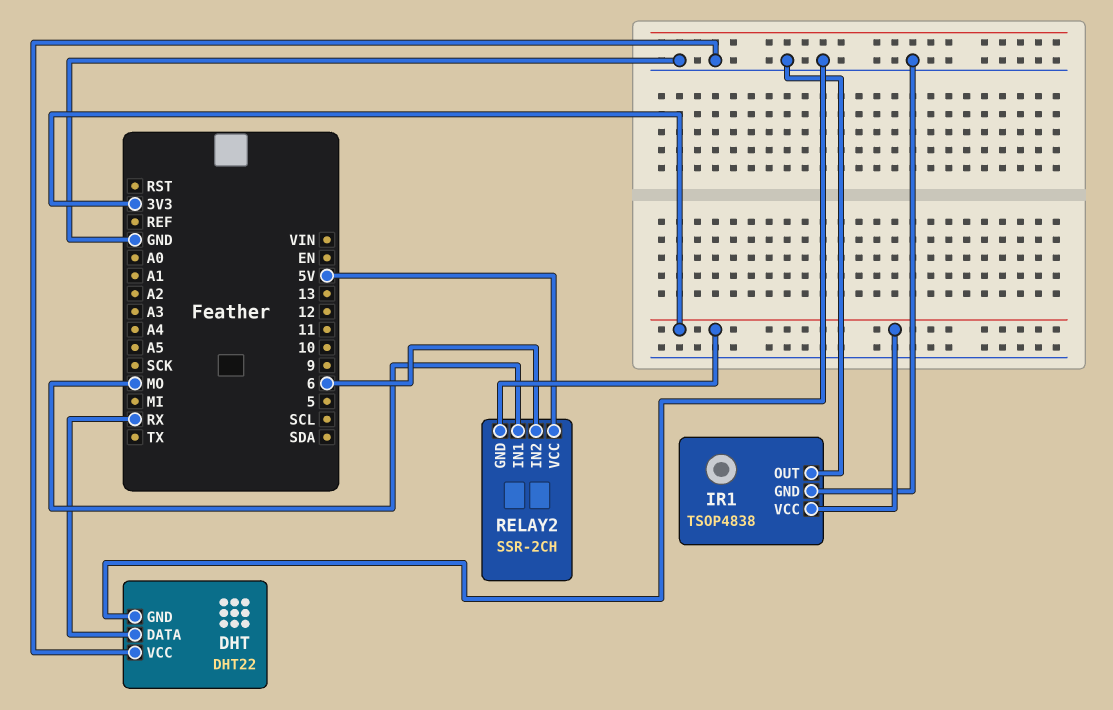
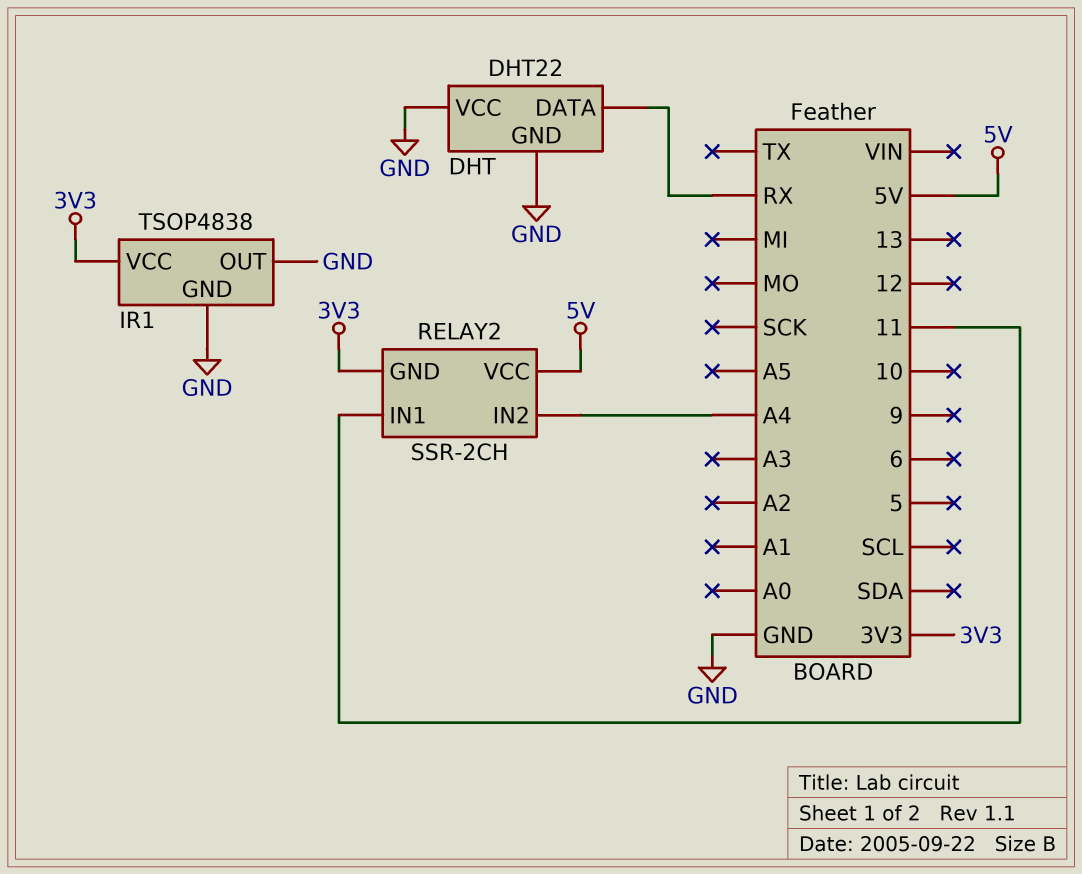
RELAY2 pin IN1: MO -> 11
RELAY2 pin IN2: 6 -> A4

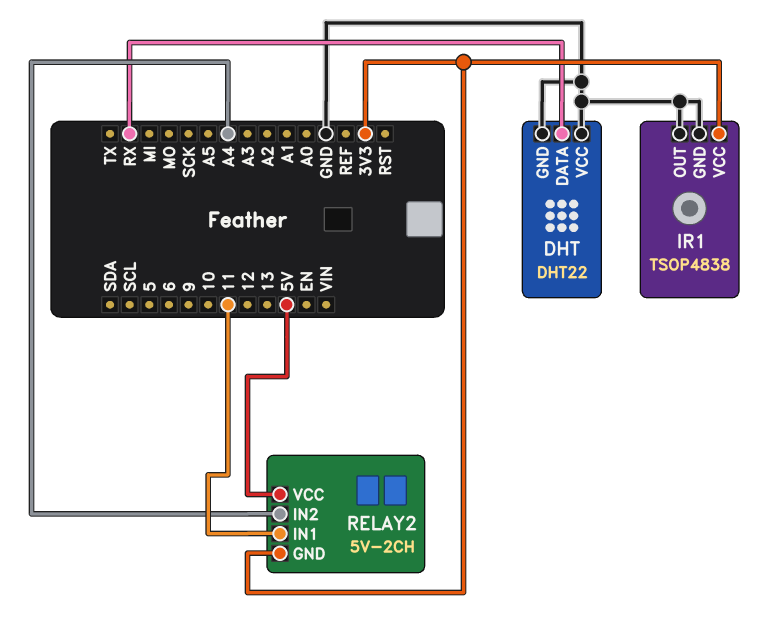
RELAY2: SSR-2CH -> 5V-2CH

